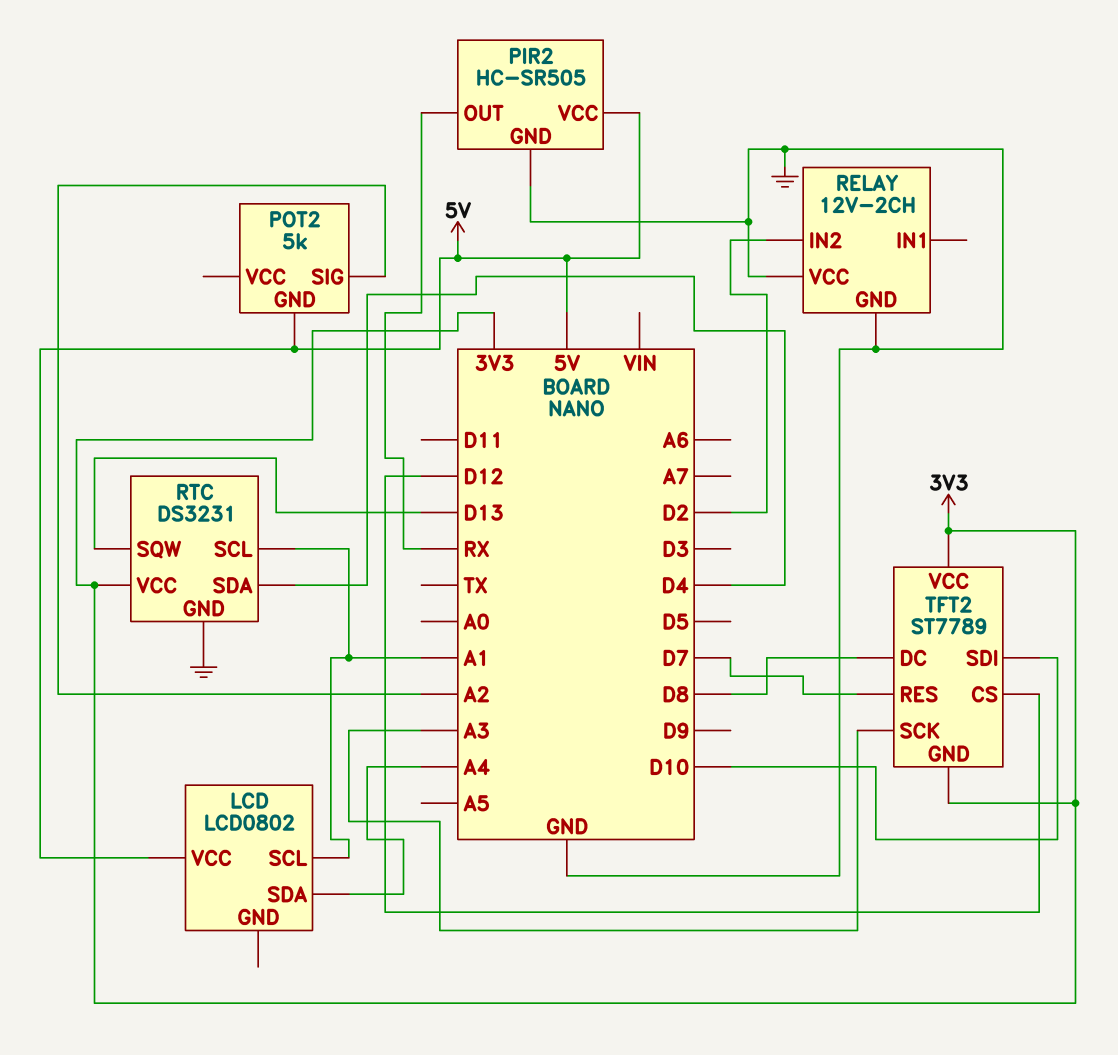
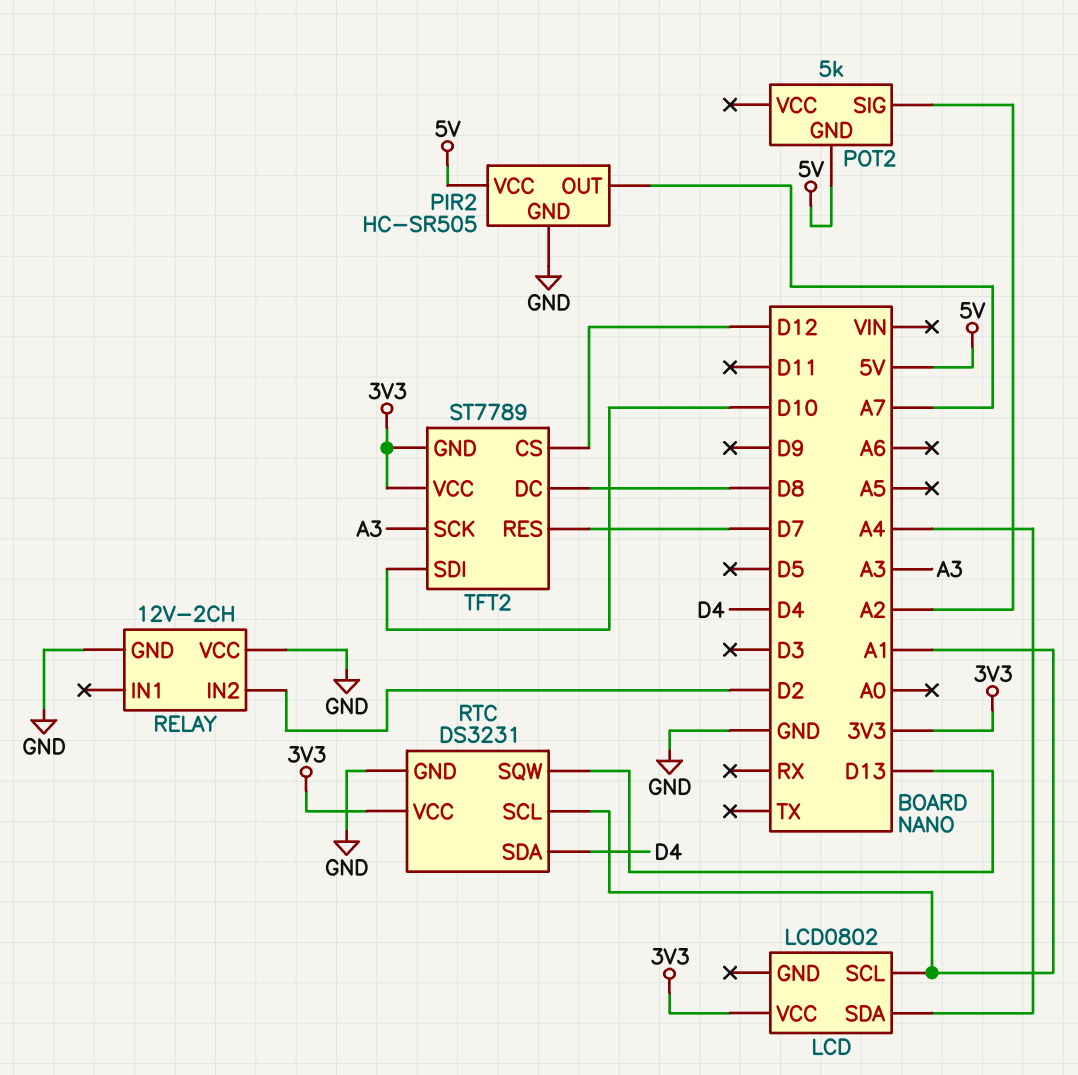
LCD pin VCC: 5V -> 3V3
PIR2 pin OUT: RX -> A7

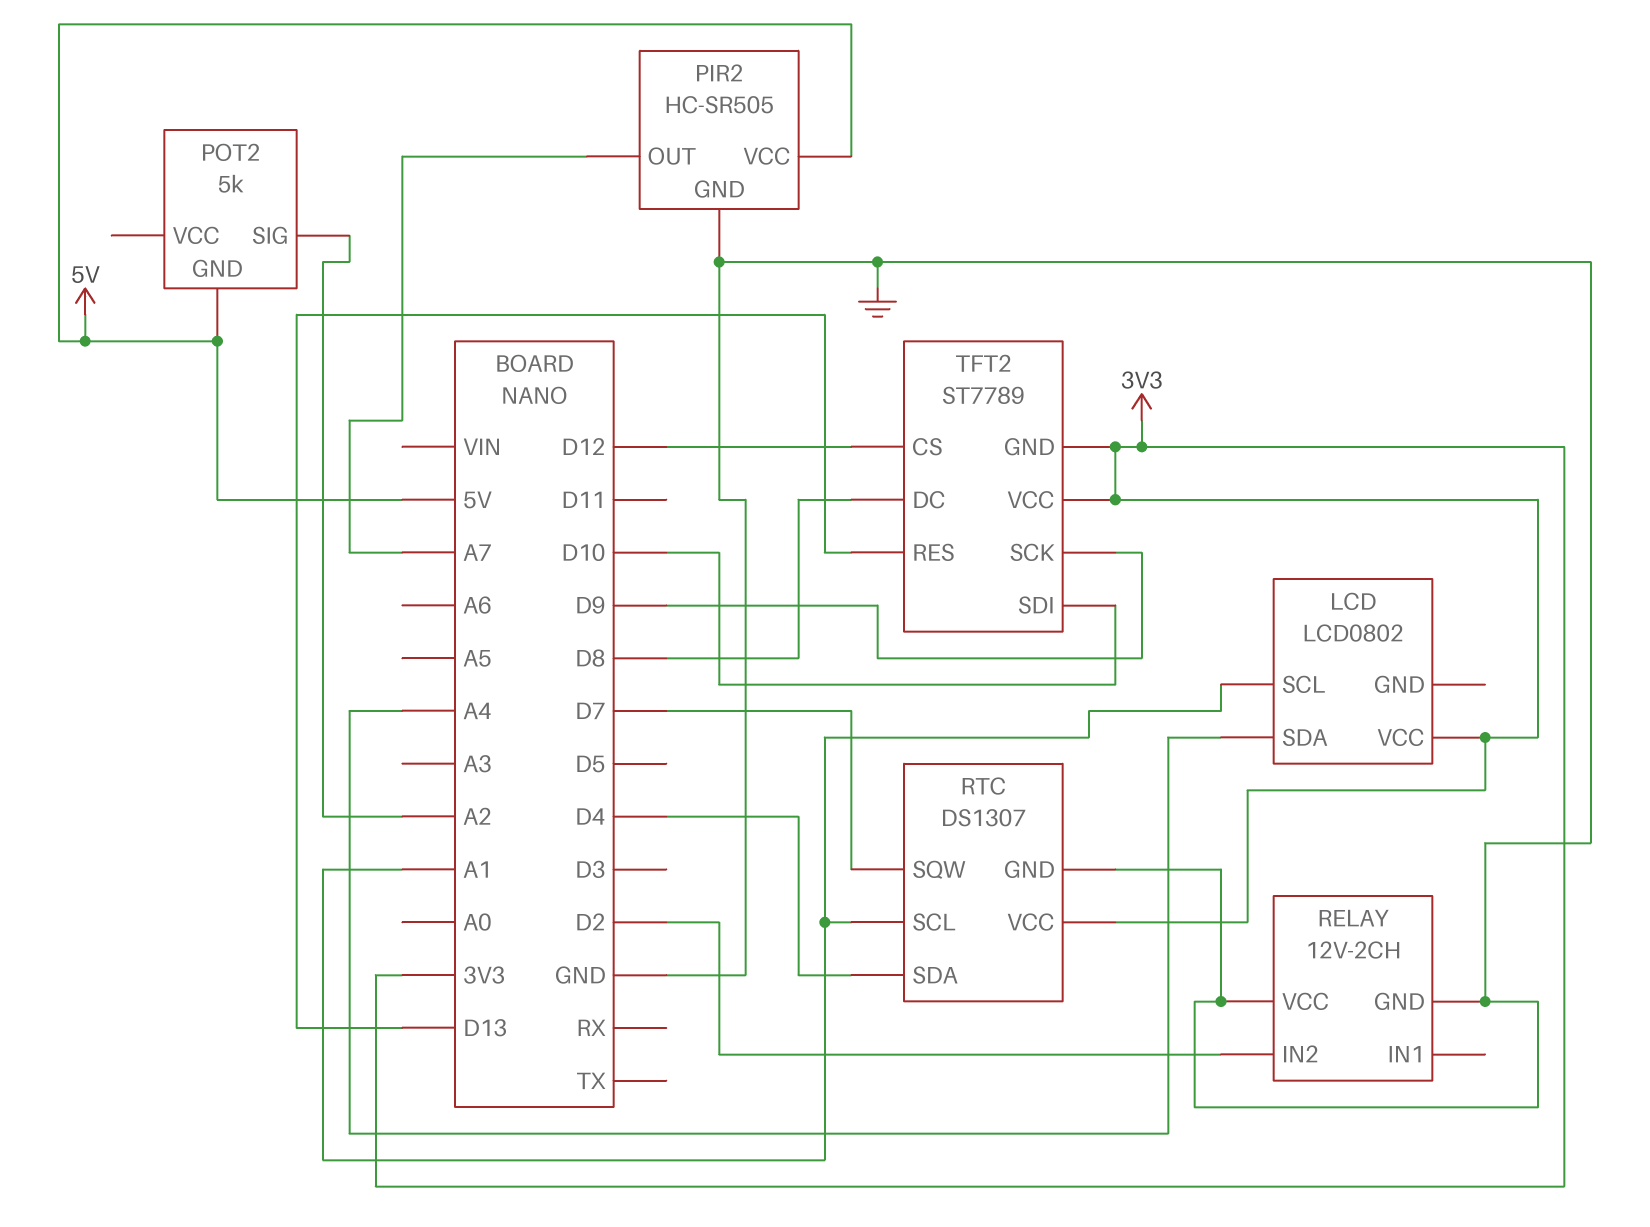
RTC: DS3231 -> DS1307
RTC pin SQW: D13 -> D7
TFT2 pin RES: D7 -> D13
TFT2 pin SCK: A3 -> D9

